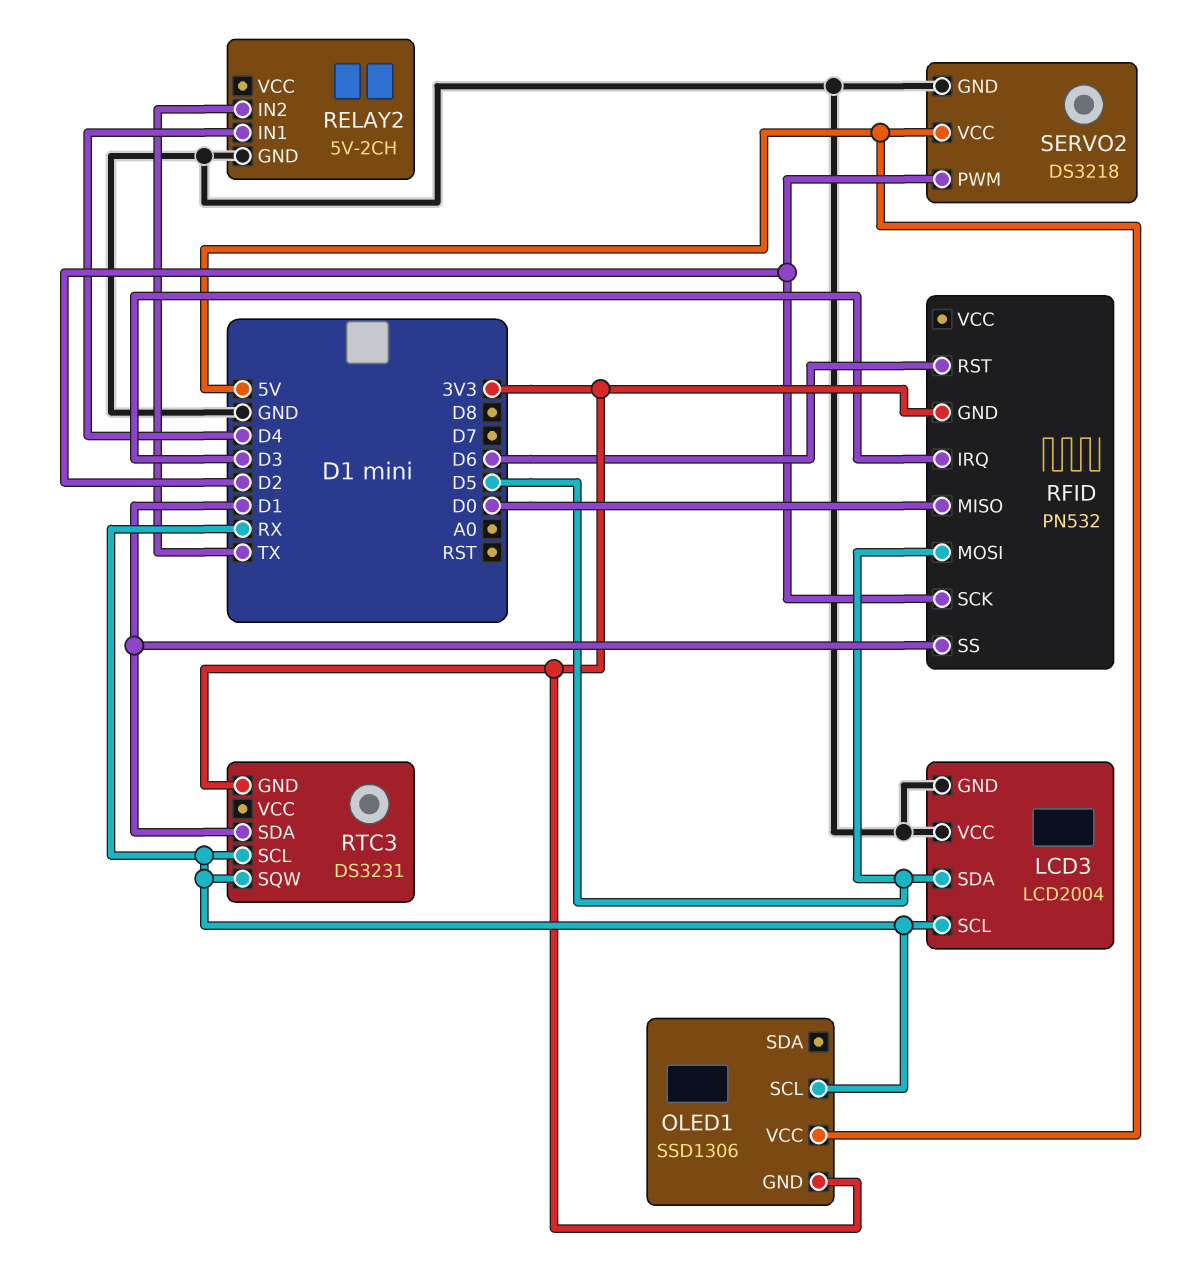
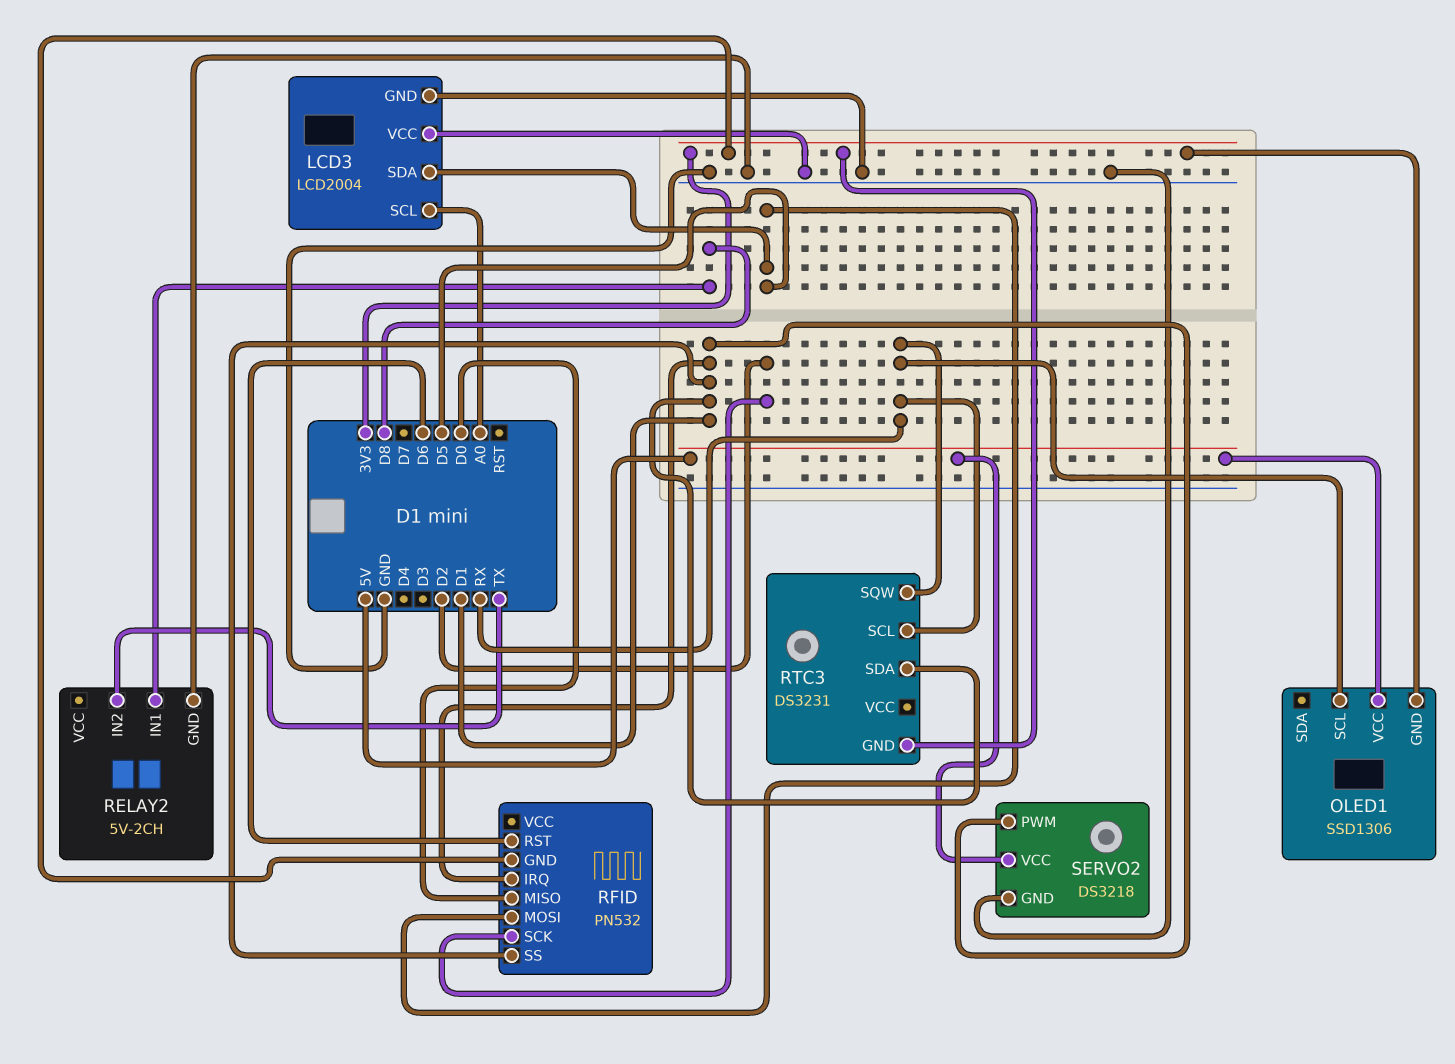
LCD3 pin SCL: RX -> A0
RELAY2 pin IN1: D4 -> D8
RFID pin IRQ: D3 -> D1
SERVO2 pin PWM: D2 -> D1

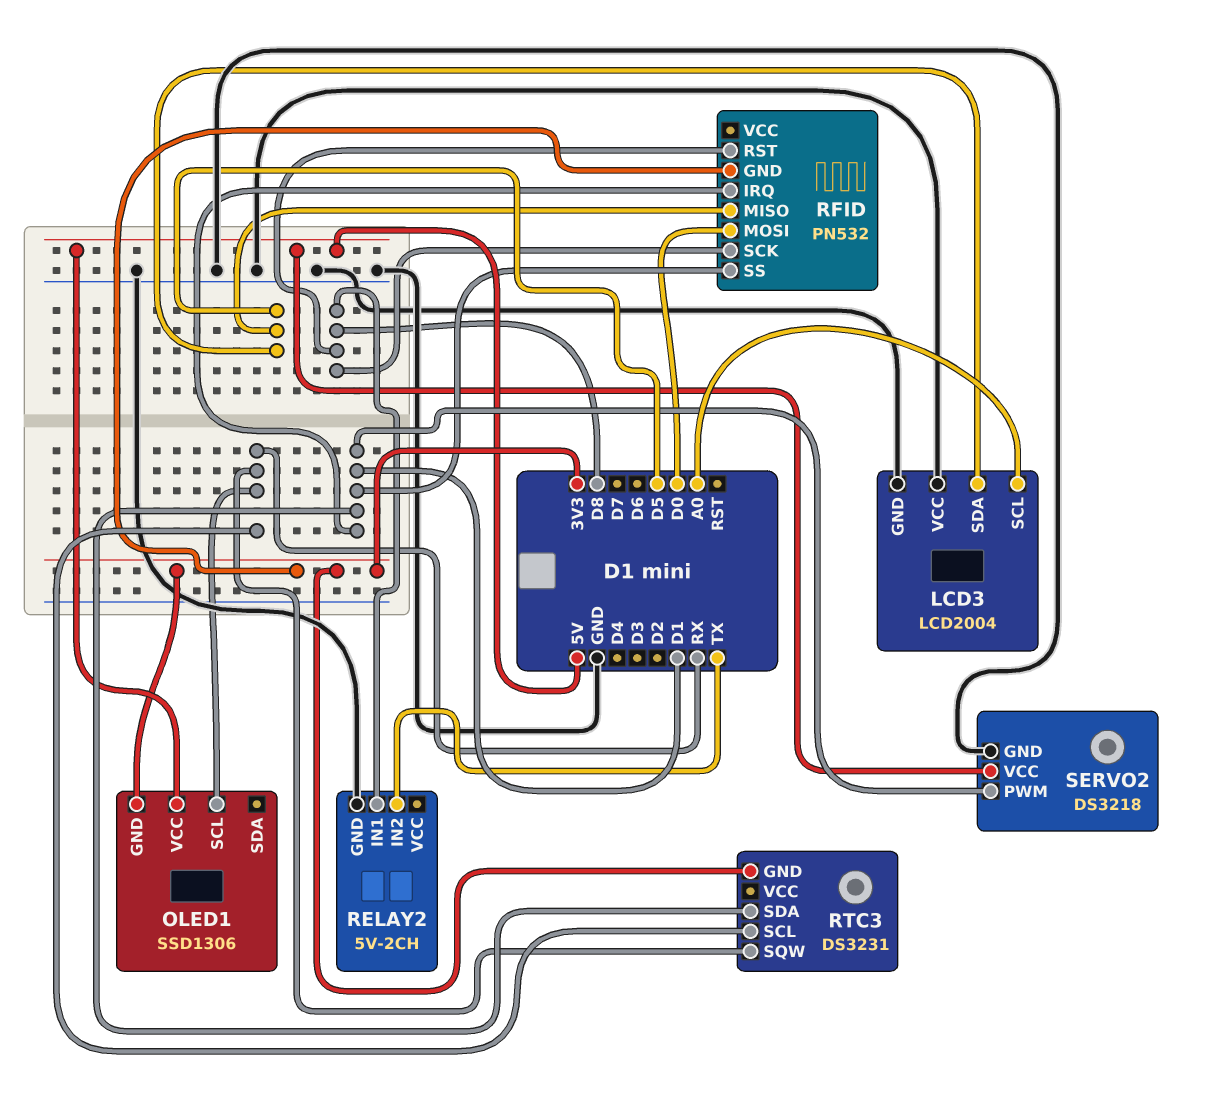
RFID pin MISO: D0 -> D5
RFID pin MOSI: D5 -> D0
RFID pin RST: D6 -> D8
RFID pin SCK: D2 -> D8

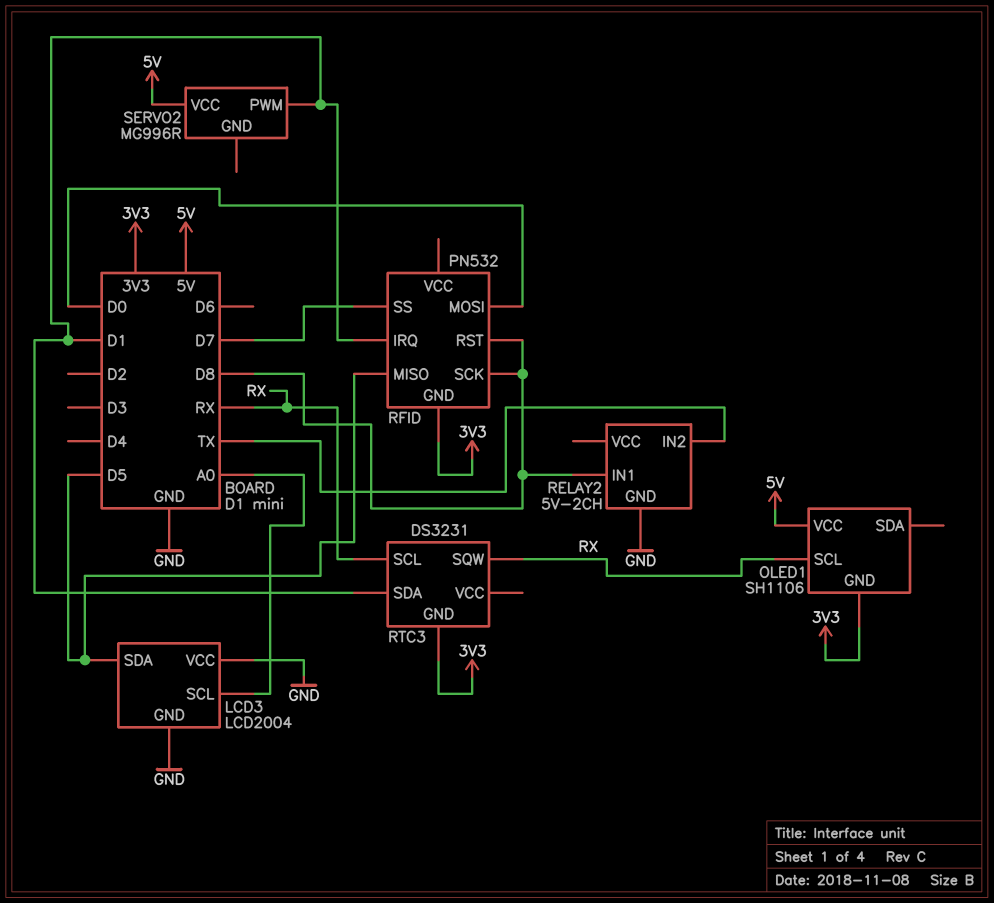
OLED1: SSD1306 -> SH1106
RFID pin SS: D1 -> D7
SERVO2: DS3218 -> MG996R
SERVO2 pin GND: GND -> none

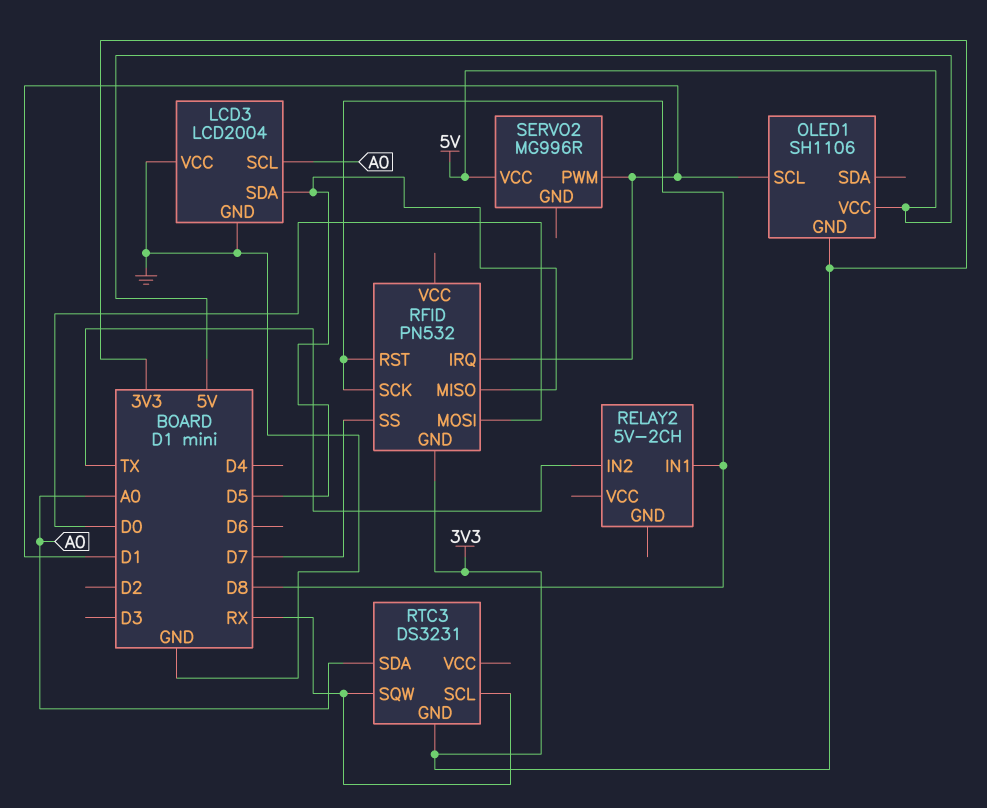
OLED1 pin SCL: RX -> D1
RELAY2 pin GND: GND -> none
RTC3 pin SDA: D1 -> A0

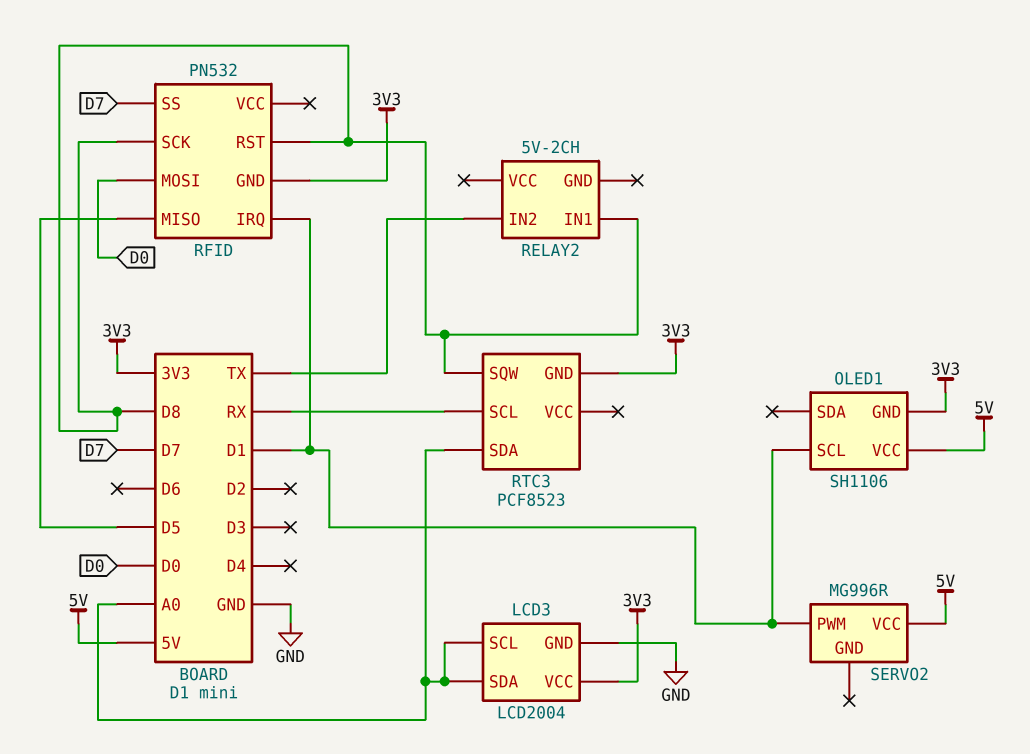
LCD3 pin SDA: D5 -> A0
LCD3 pin VCC: GND -> 3V3
RTC3: DS3231 -> PCF8523
RTC3 pin SQW: RX -> D8

